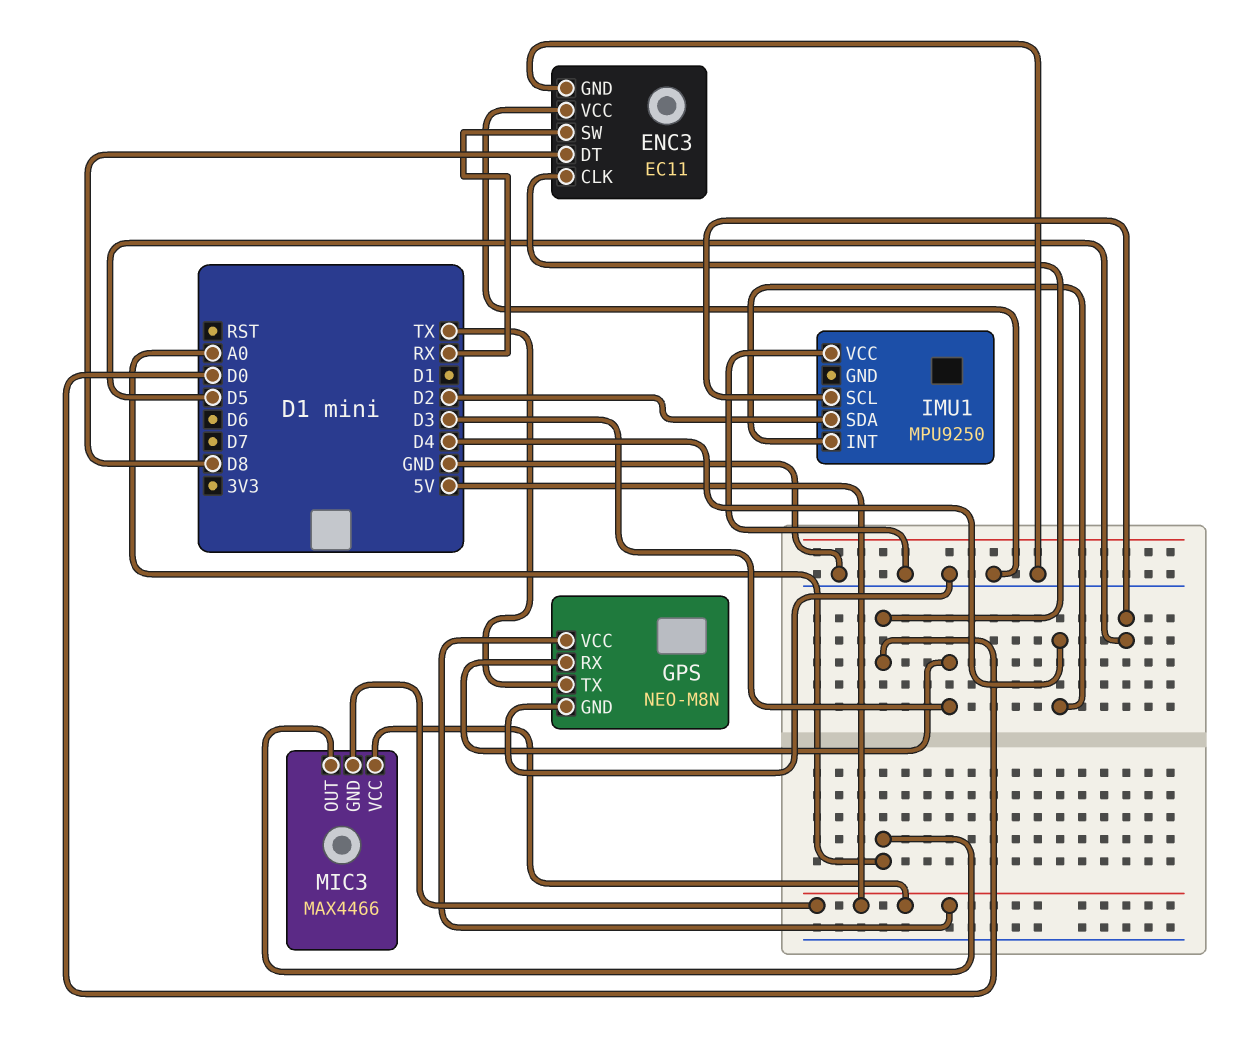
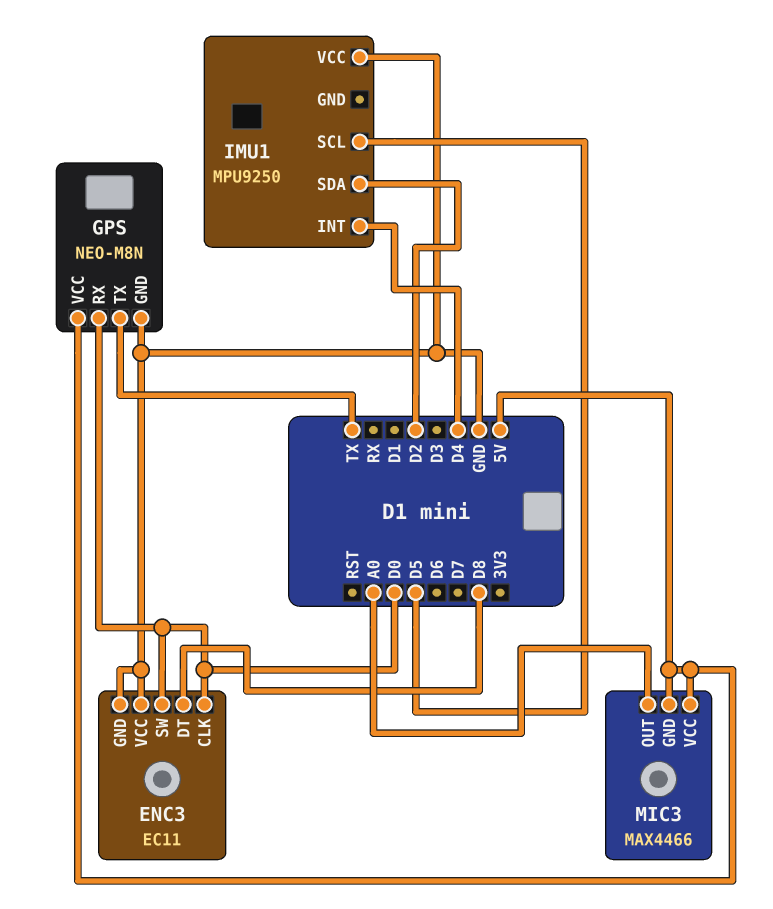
ENC3 pin SW: RX -> D0
GPS pin RX: D3 -> D0

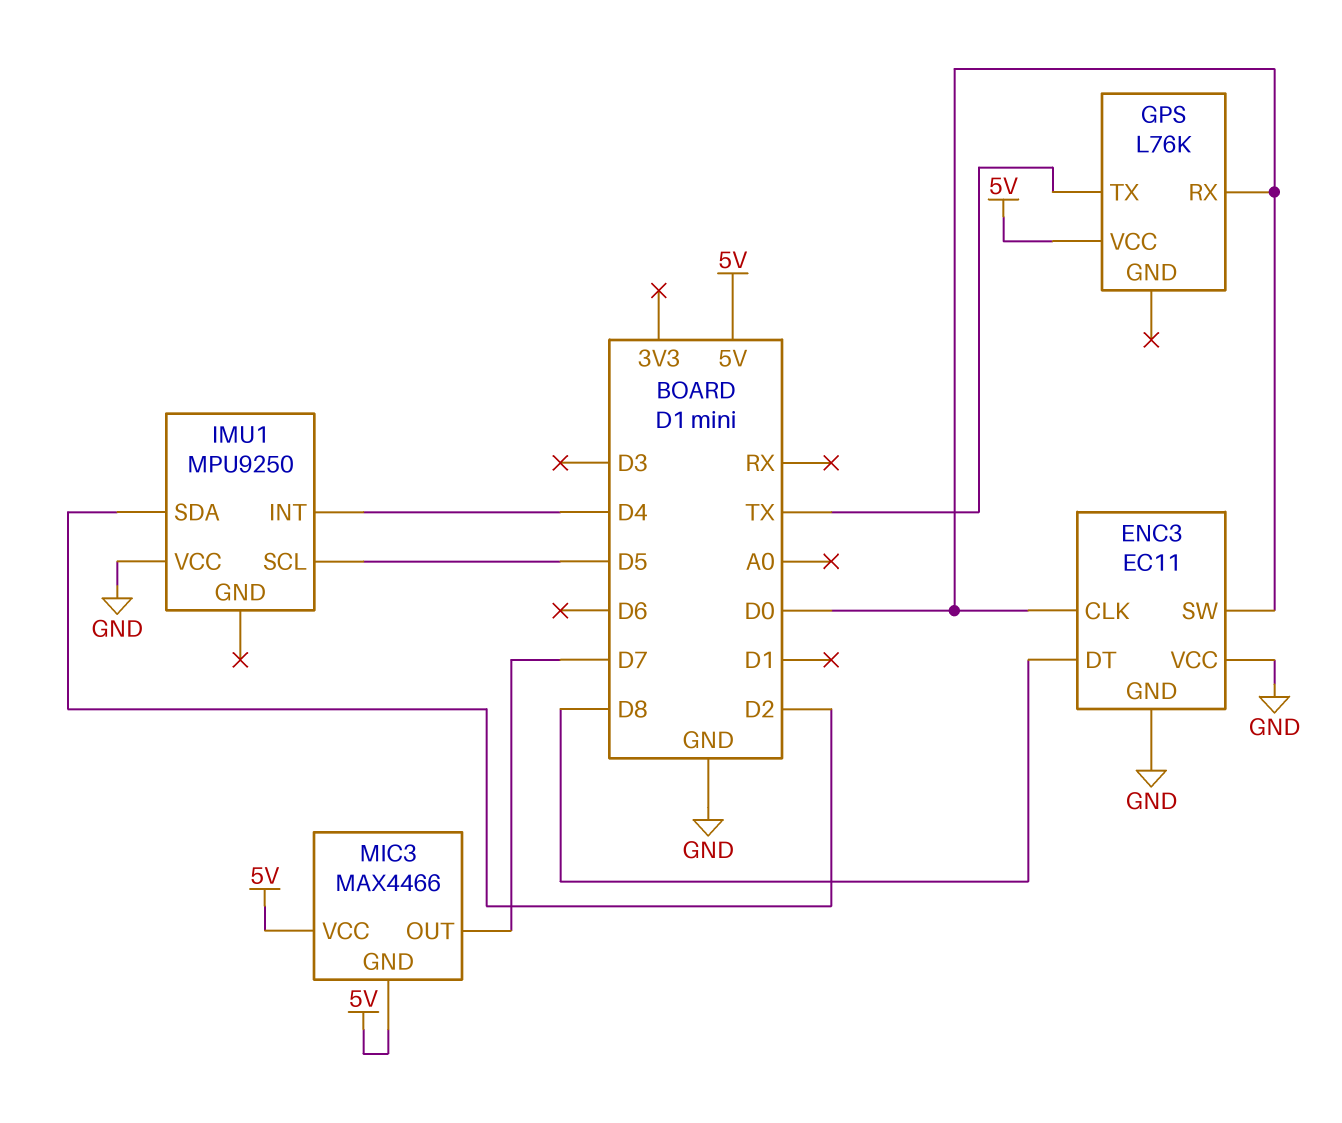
GPS: NEO-M8N -> L76K
GPS pin GND: GND -> none
MIC3 pin OUT: A0 -> D7

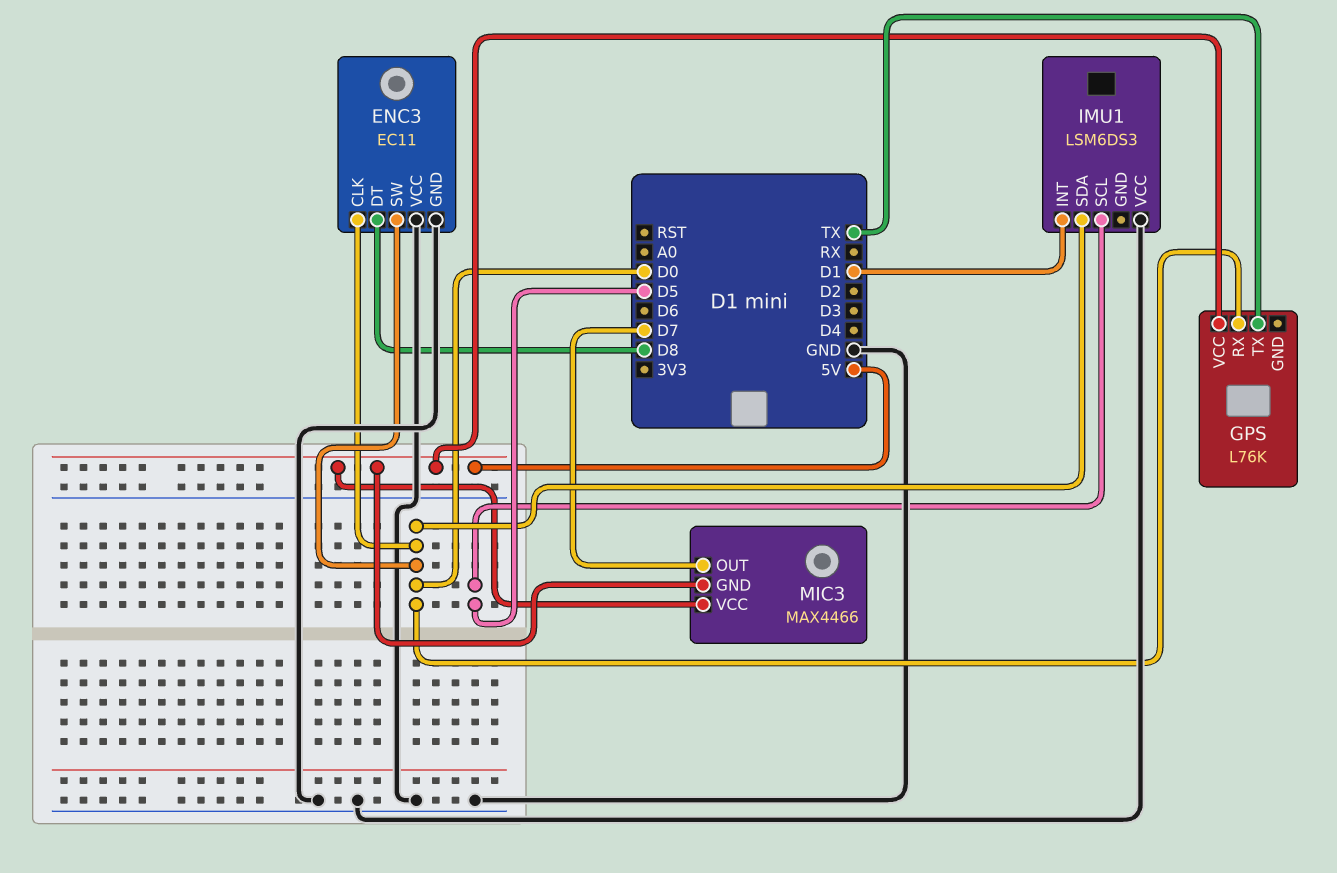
IMU1: MPU9250 -> LSM6DS3
IMU1 pin INT: D4 -> D1
IMU1 pin SDA: D2 -> D0

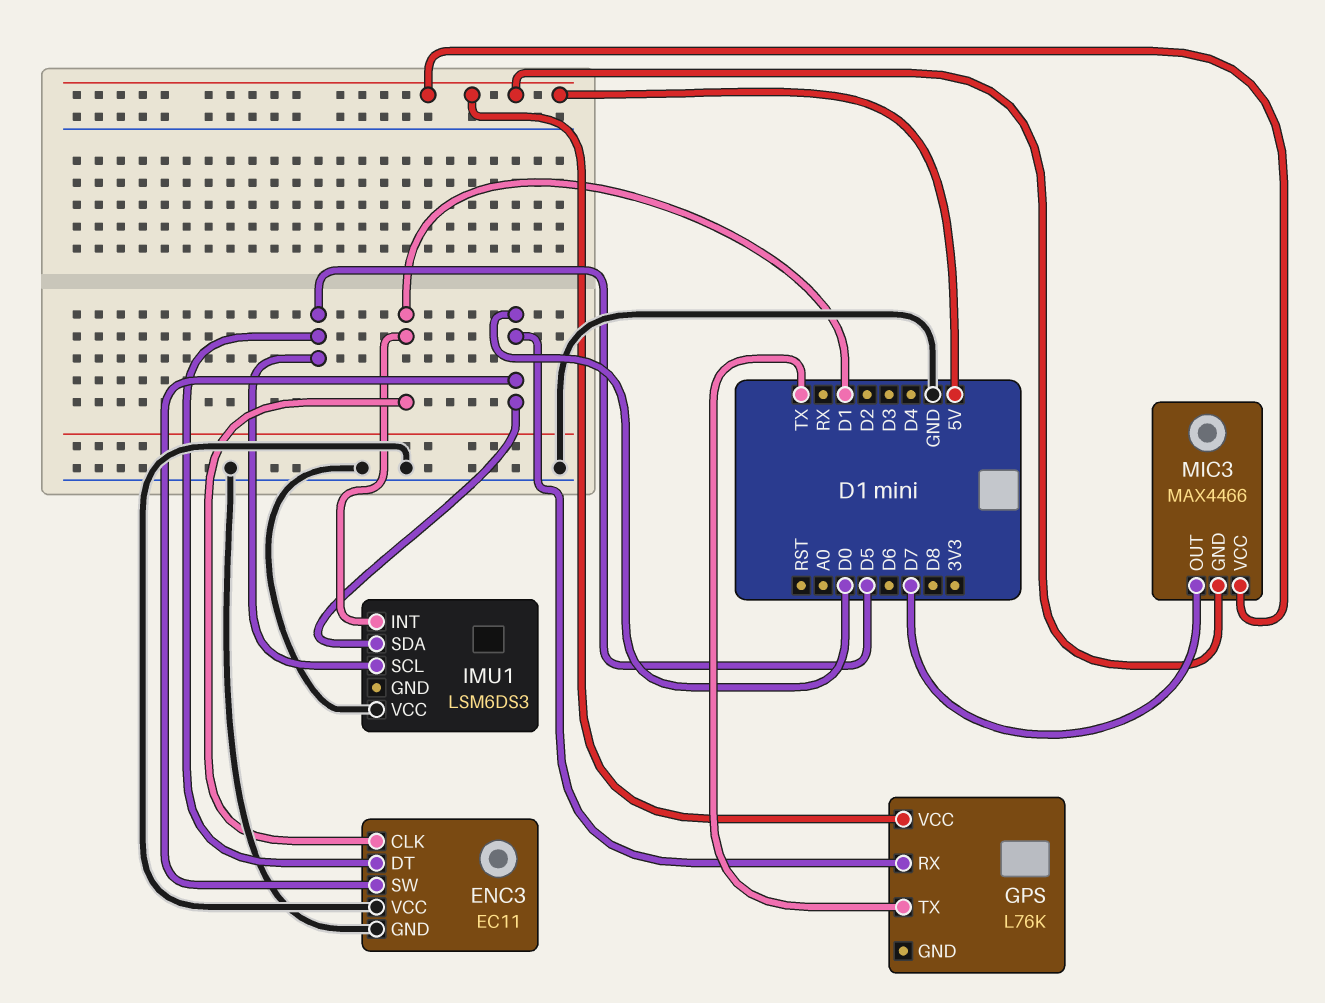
ENC3 pin CLK: D0 -> D1
ENC3 pin DT: D8 -> D5

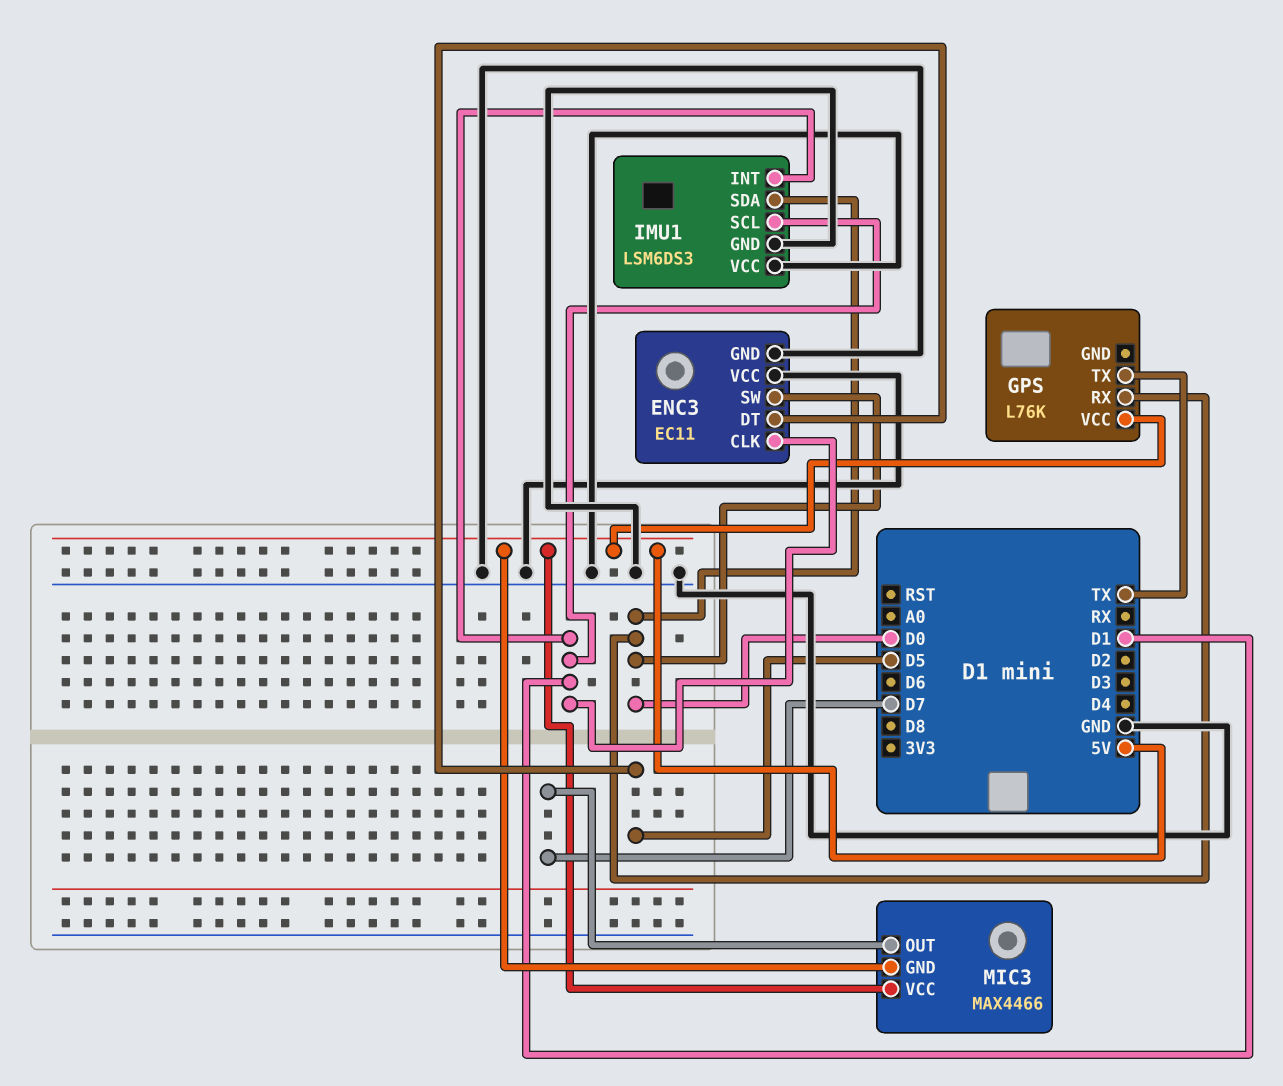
IMU1 pin GND: none -> GND
IMU1 pin SCL: D5 -> D1

